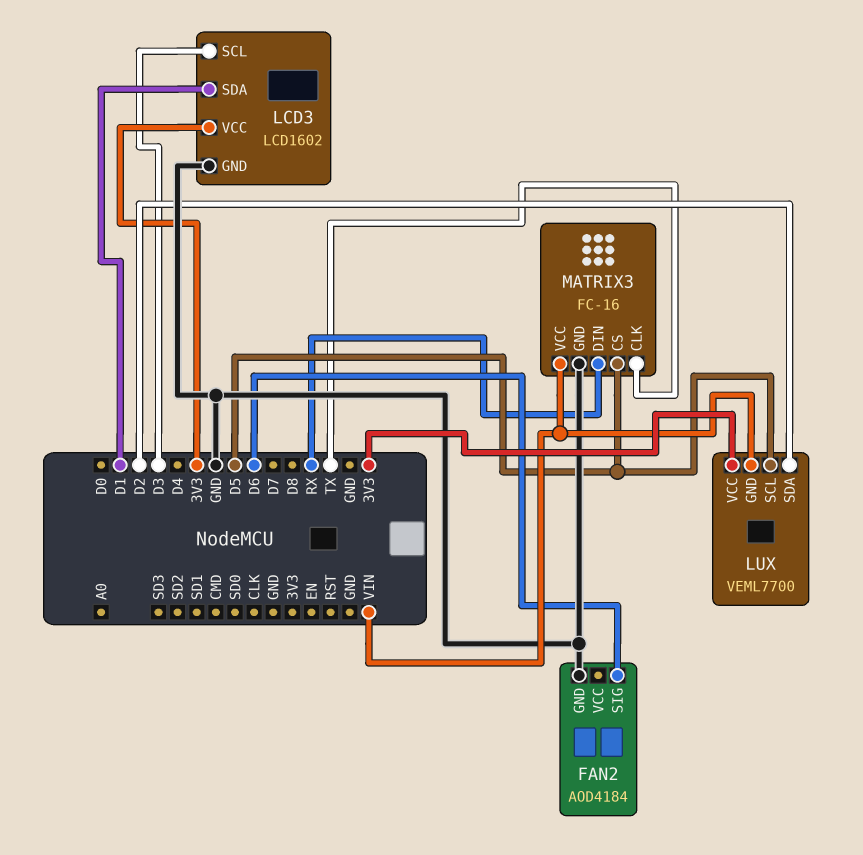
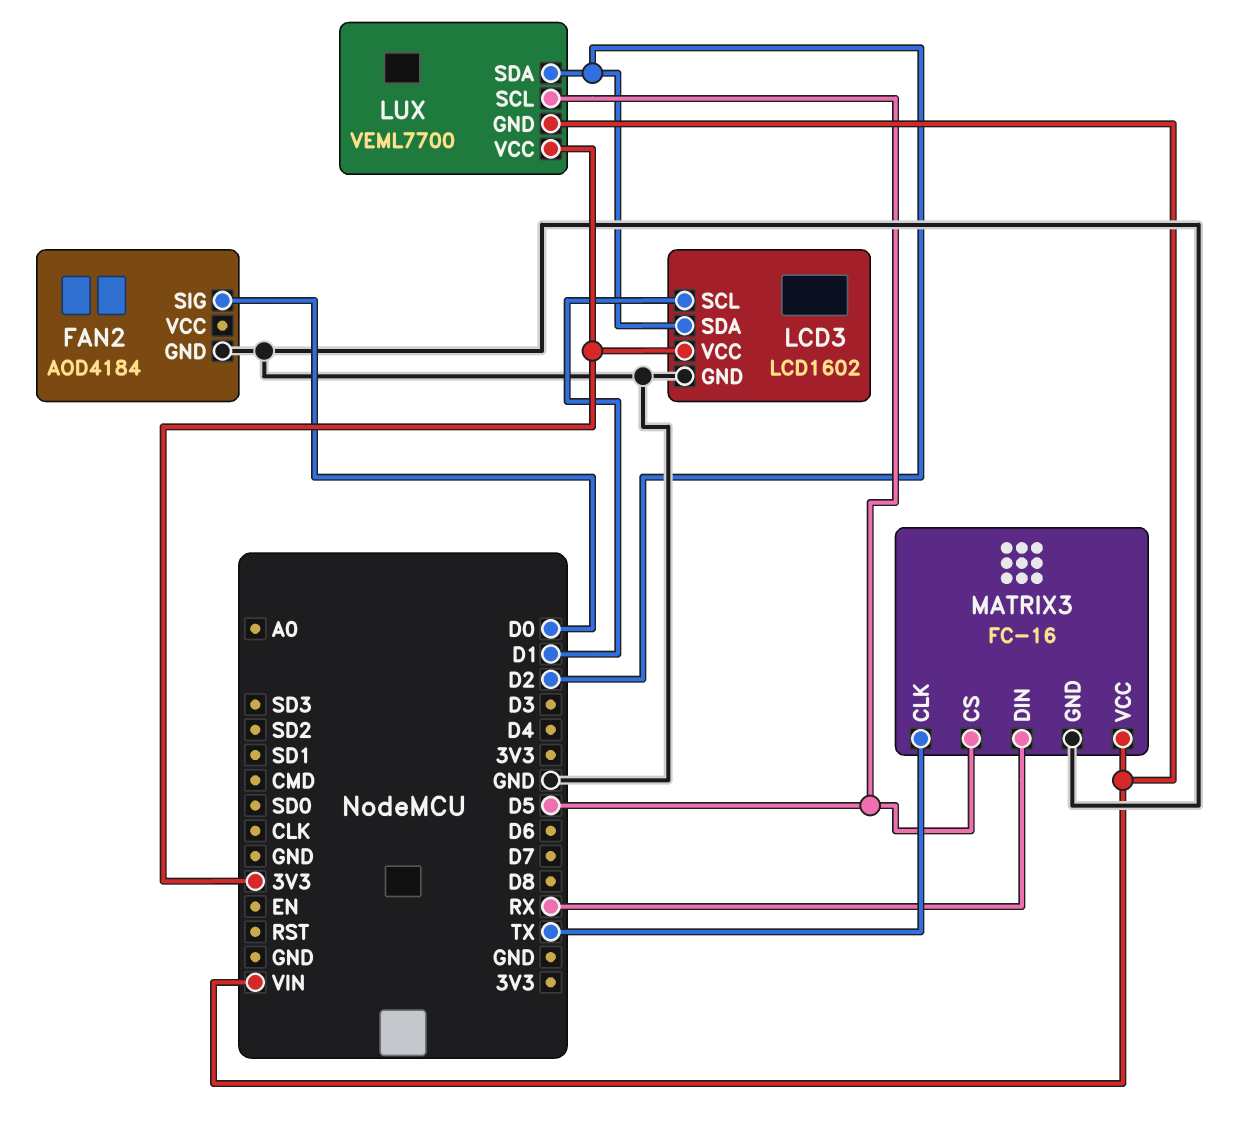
FAN2 pin SIG: D6 -> D0
LCD3 pin SCL: D3 -> D1
LCD3 pin SDA: D1 -> D2

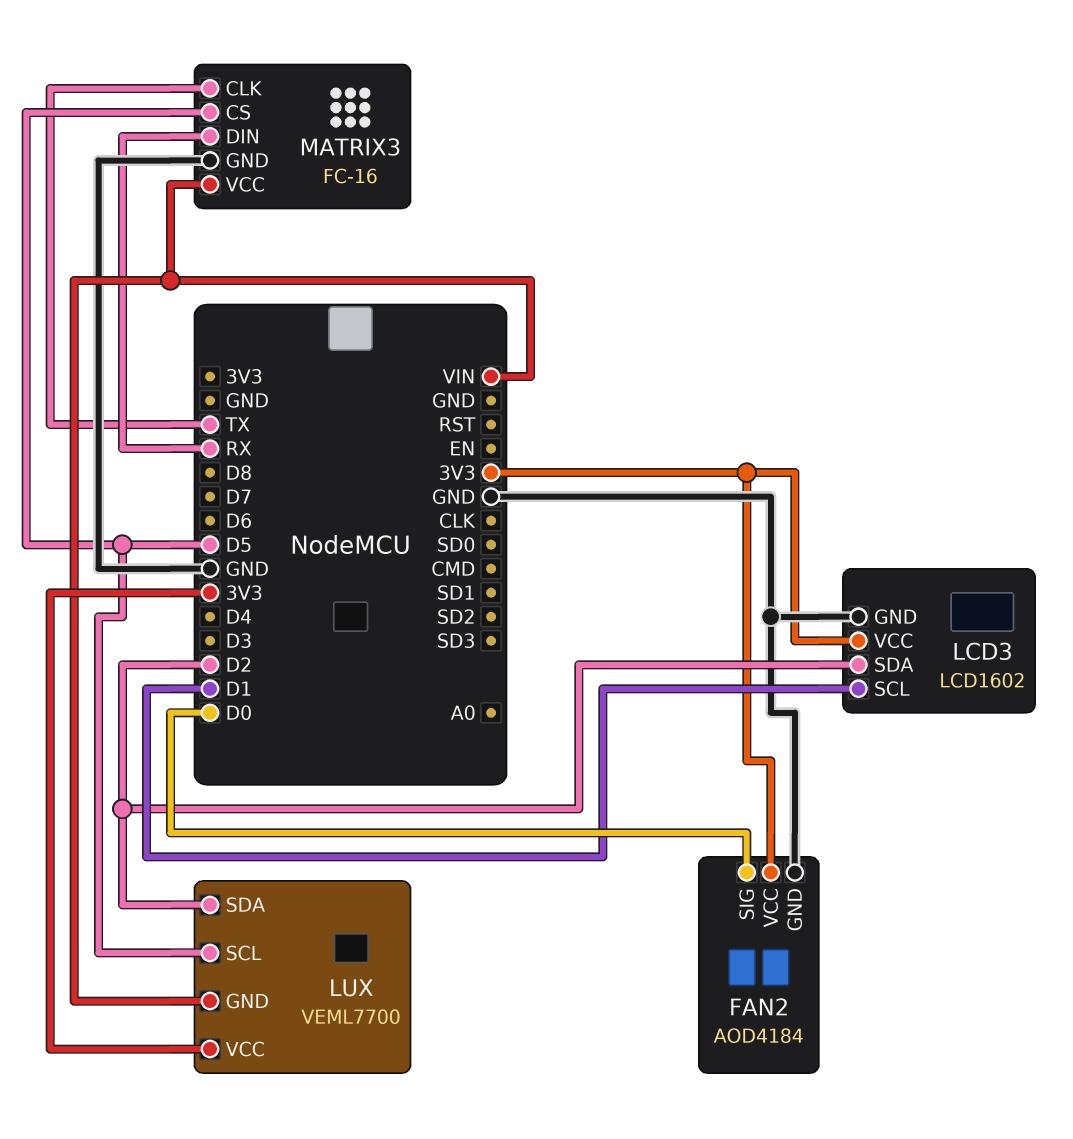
FAN2 pin VCC: none -> 3V3

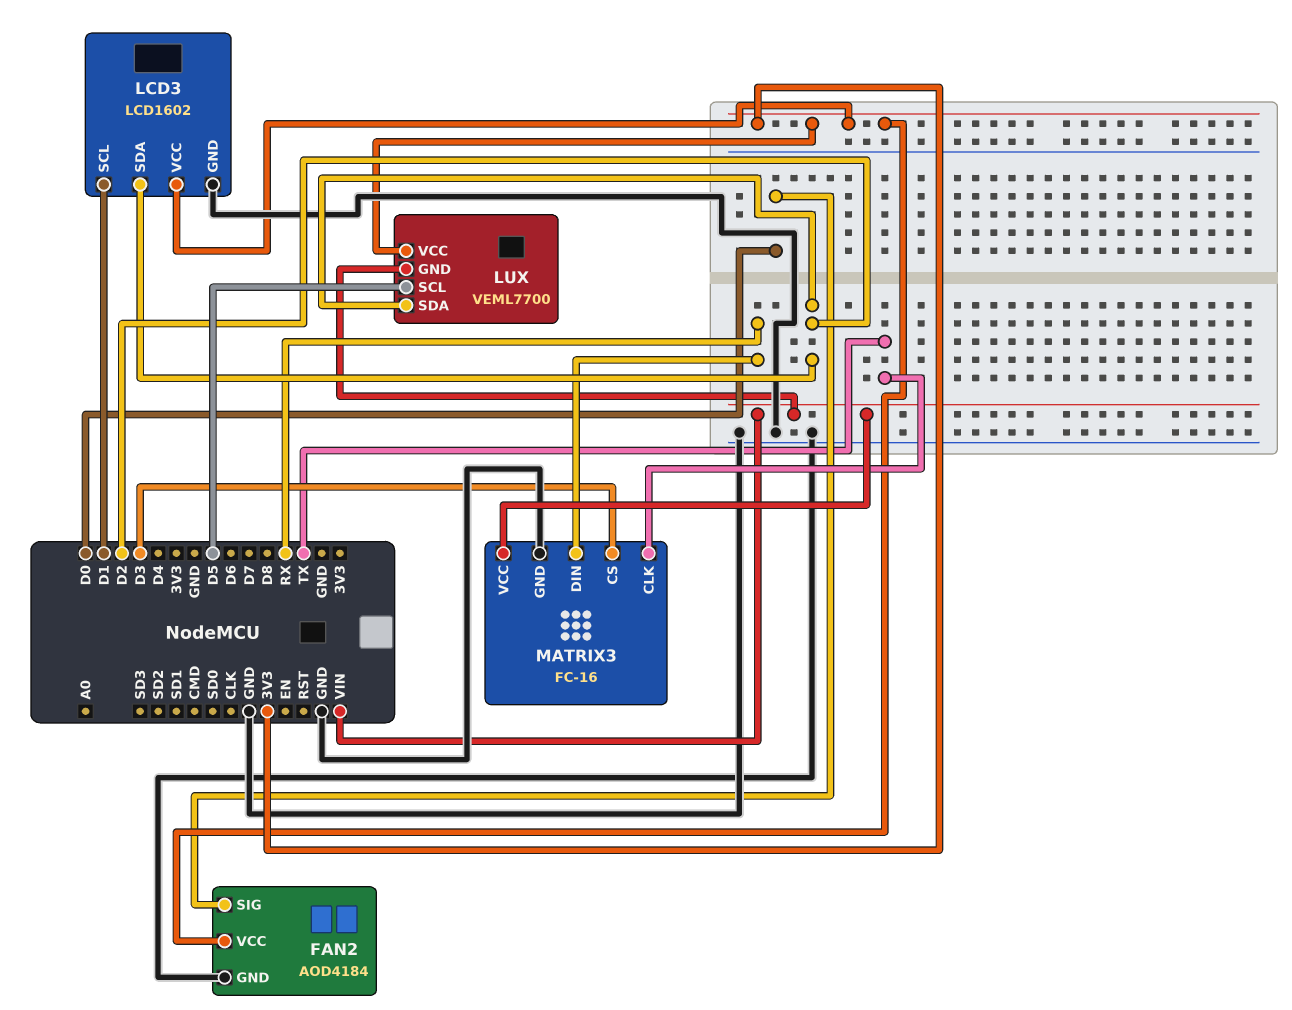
MATRIX3 pin CS: D5 -> D3

